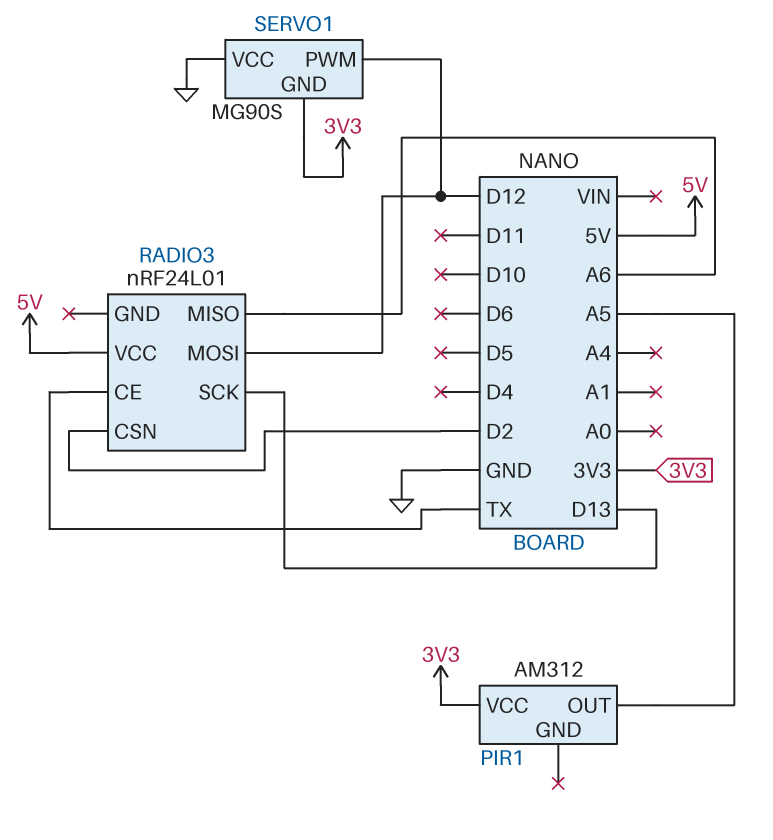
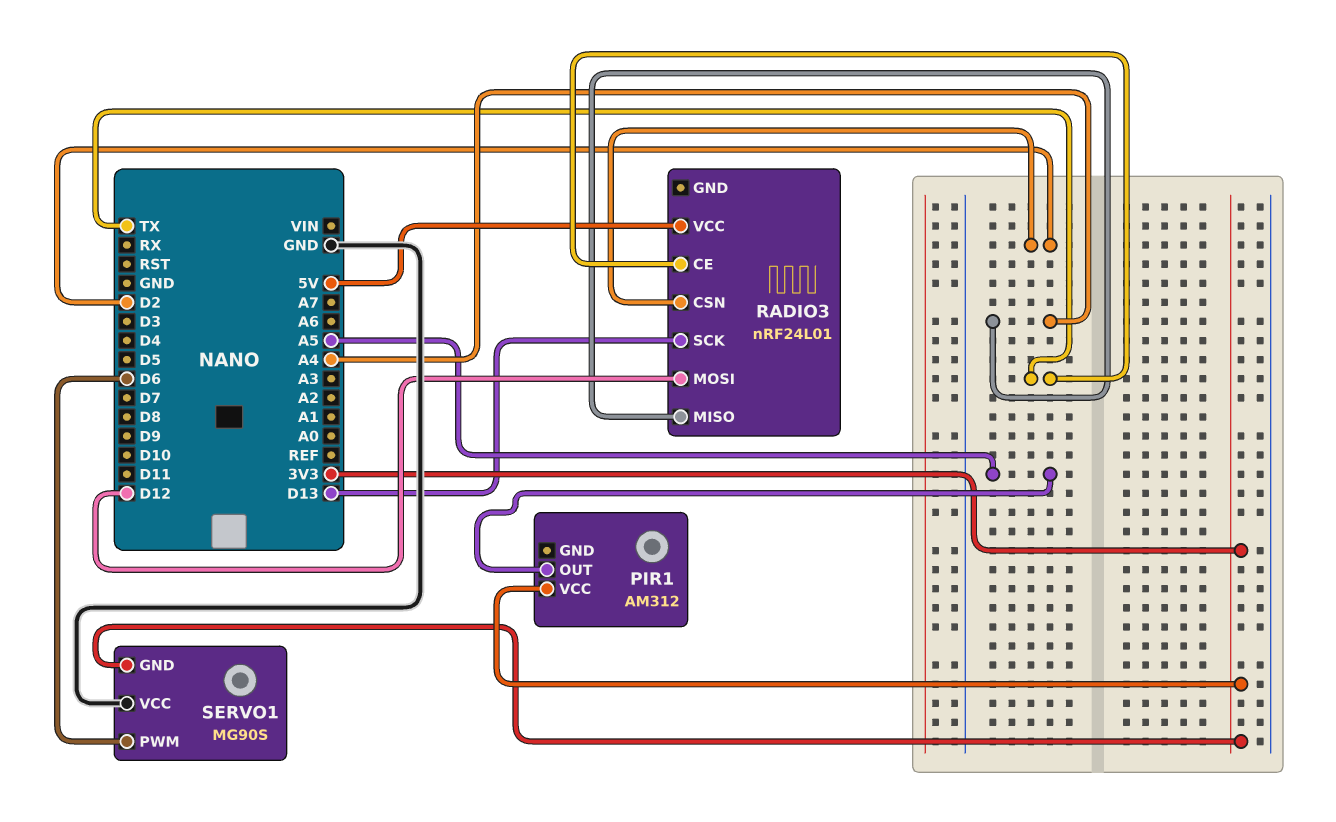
RADIO3 pin MISO: A6 -> A4
SERVO1 pin PWM: D12 -> D6

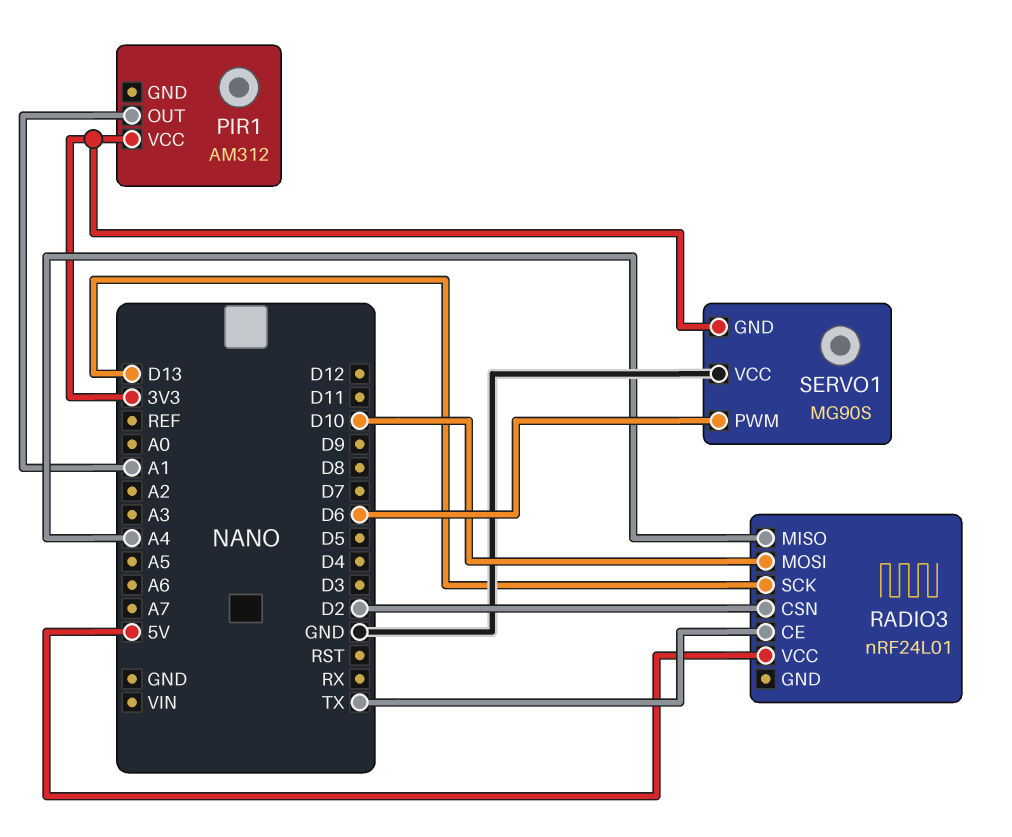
PIR1 pin OUT: A5 -> A1
RADIO3 pin MOSI: D12 -> D10

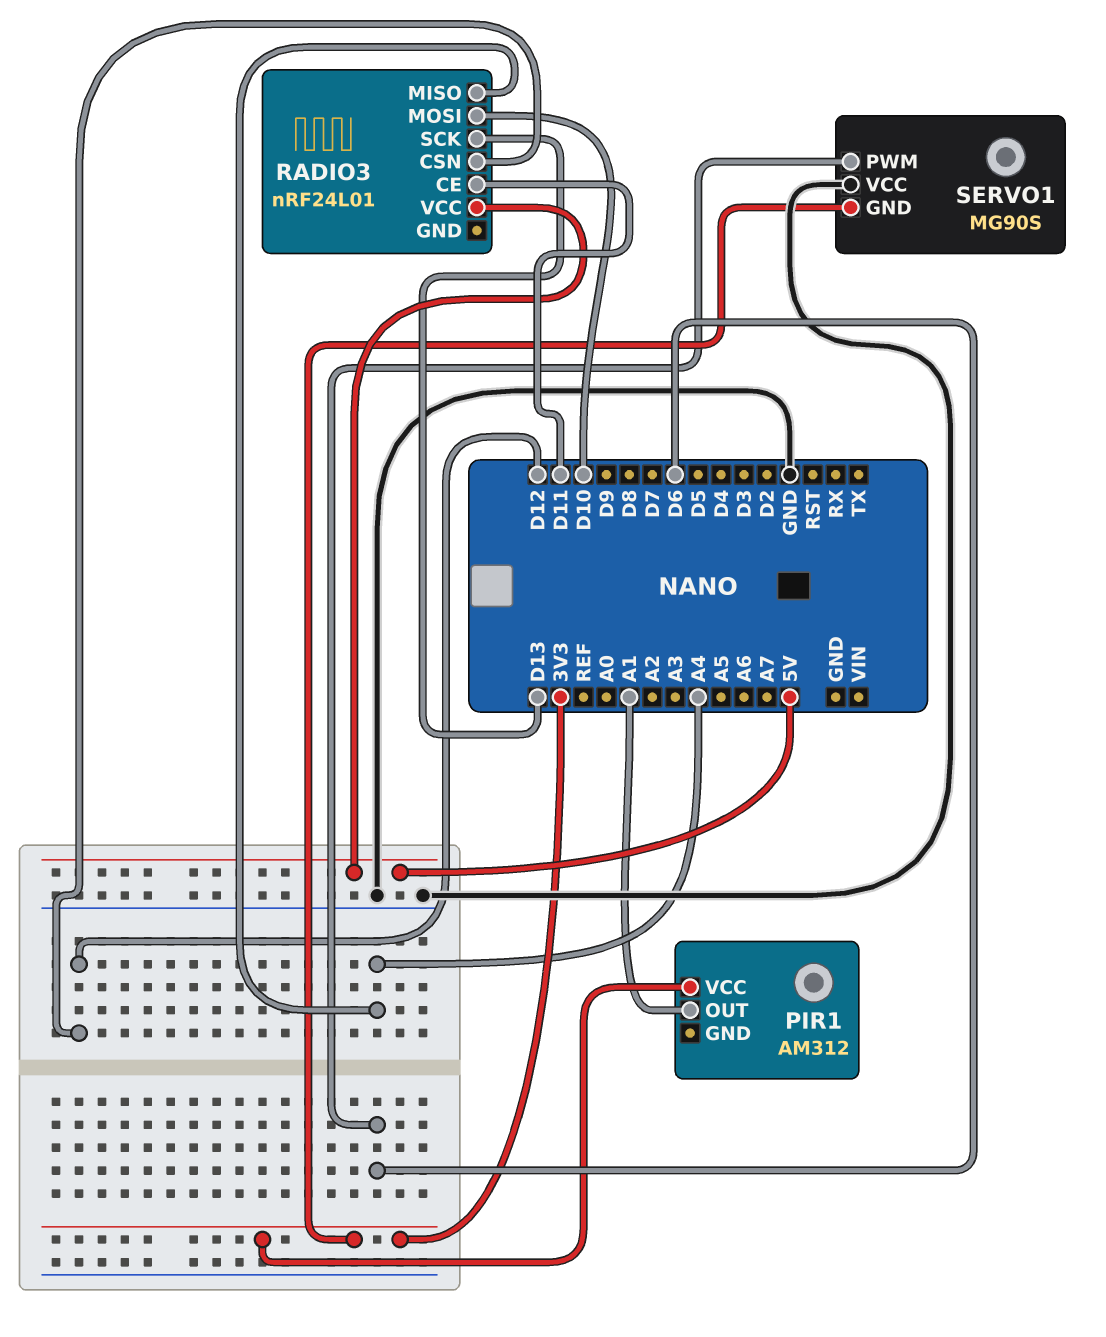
RADIO3 pin CE: TX -> D11
RADIO3 pin CSN: D2 -> D12

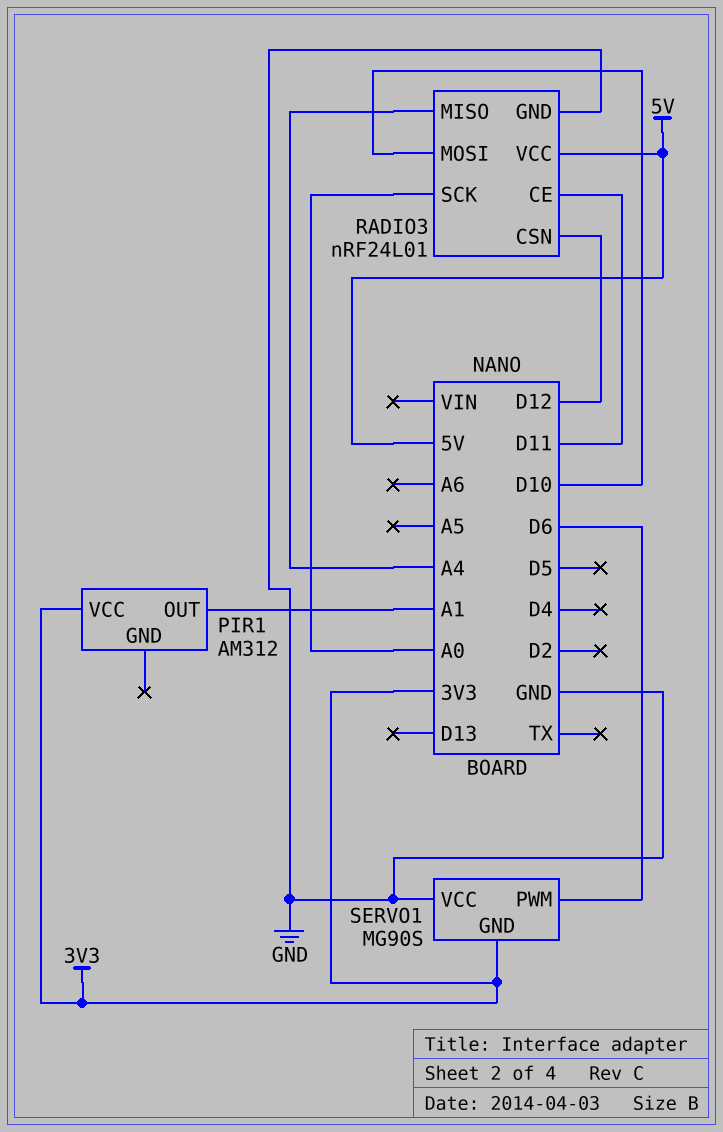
RADIO3 pin GND: none -> GND
RADIO3 pin SCK: D13 -> A0

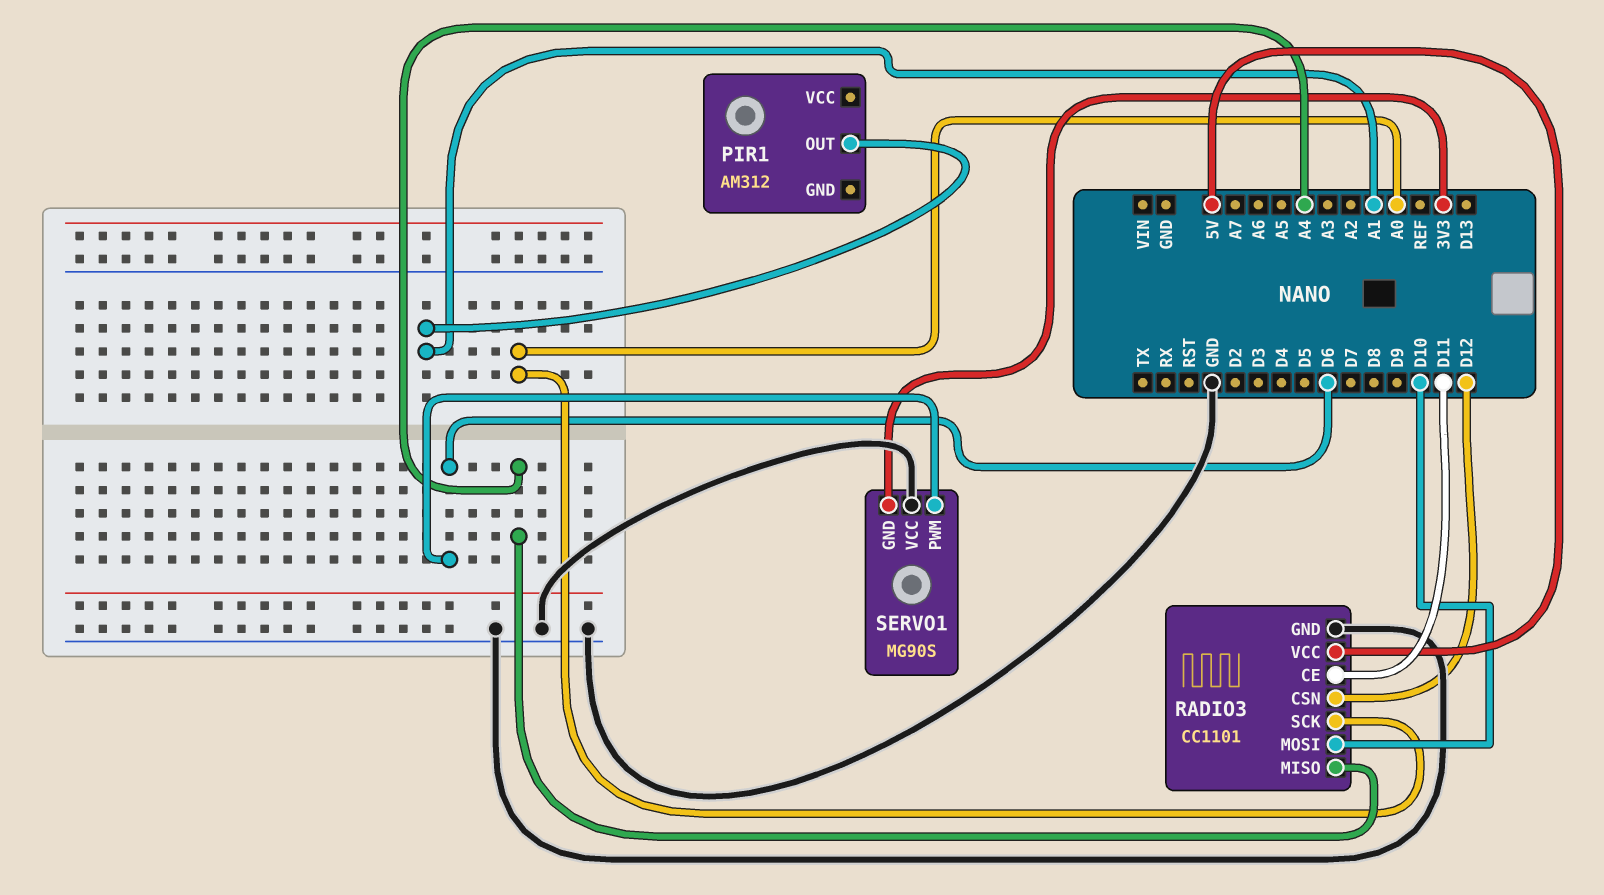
PIR1 pin VCC: 3V3 -> none
RADIO3: nRF24L01 -> CC1101

